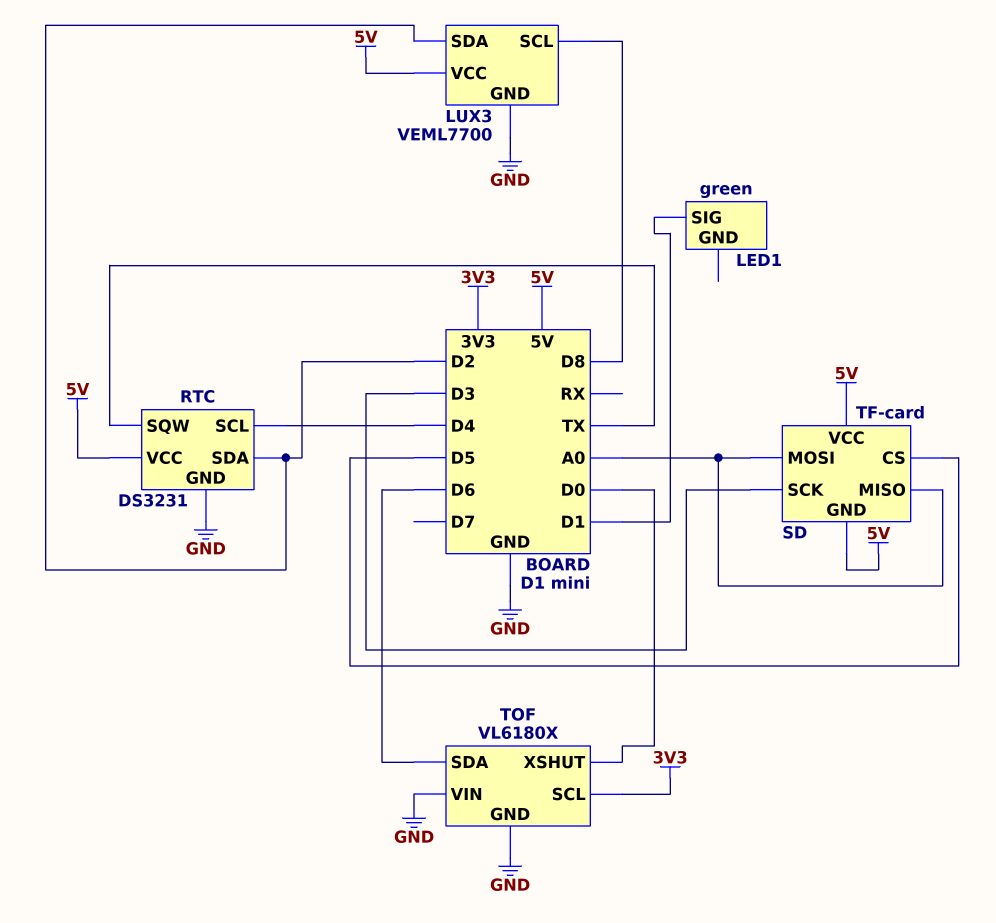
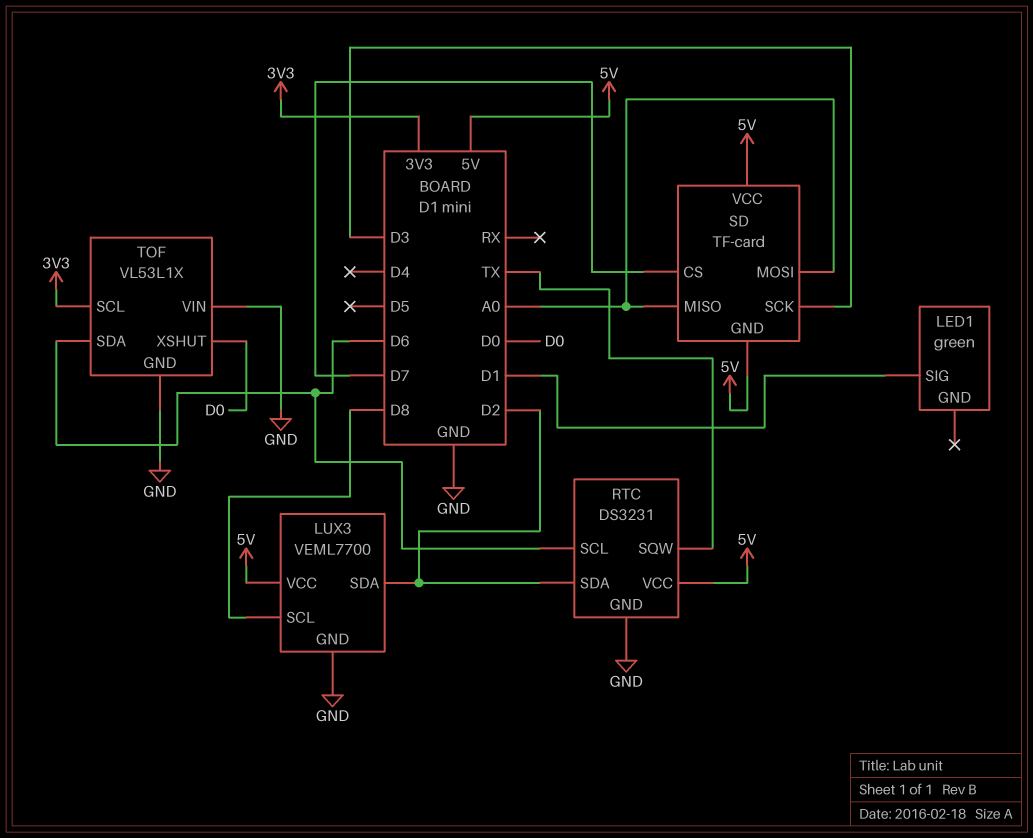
RTC pin SCL: D4 -> D6
SD pin CS: D5 -> D7
TOF: VL6180X -> VL53L1X

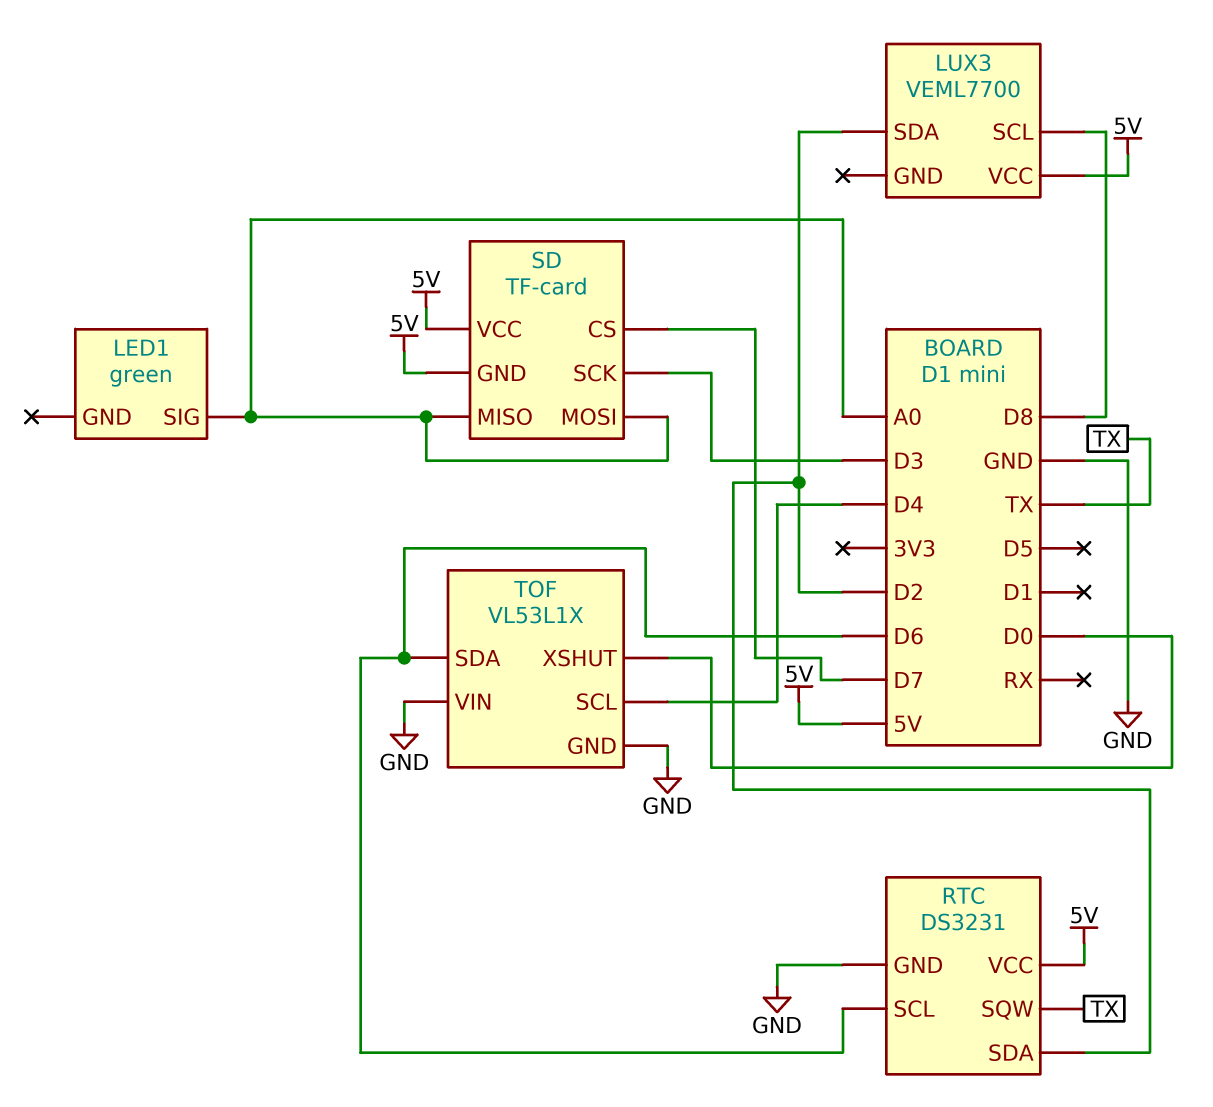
LED1 pin SIG: D1 -> A0
LUX3 pin GND: GND -> none
TOF pin SCL: 3V3 -> D4

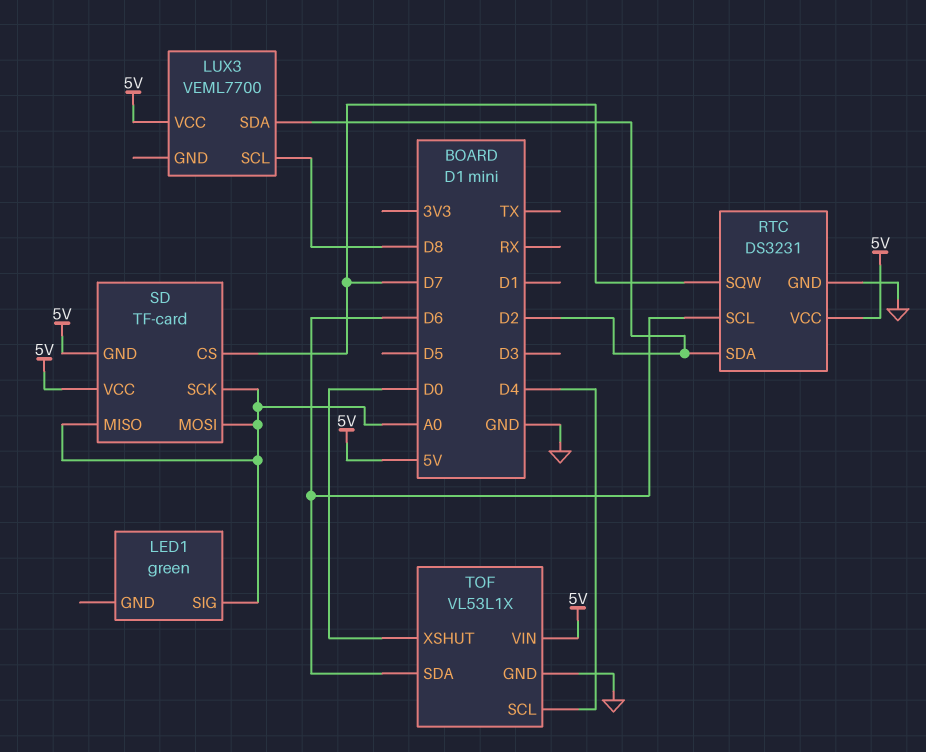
RTC pin SQW: TX -> D7
SD pin SCK: D3 -> A0
TOF pin VIN: GND -> 5V

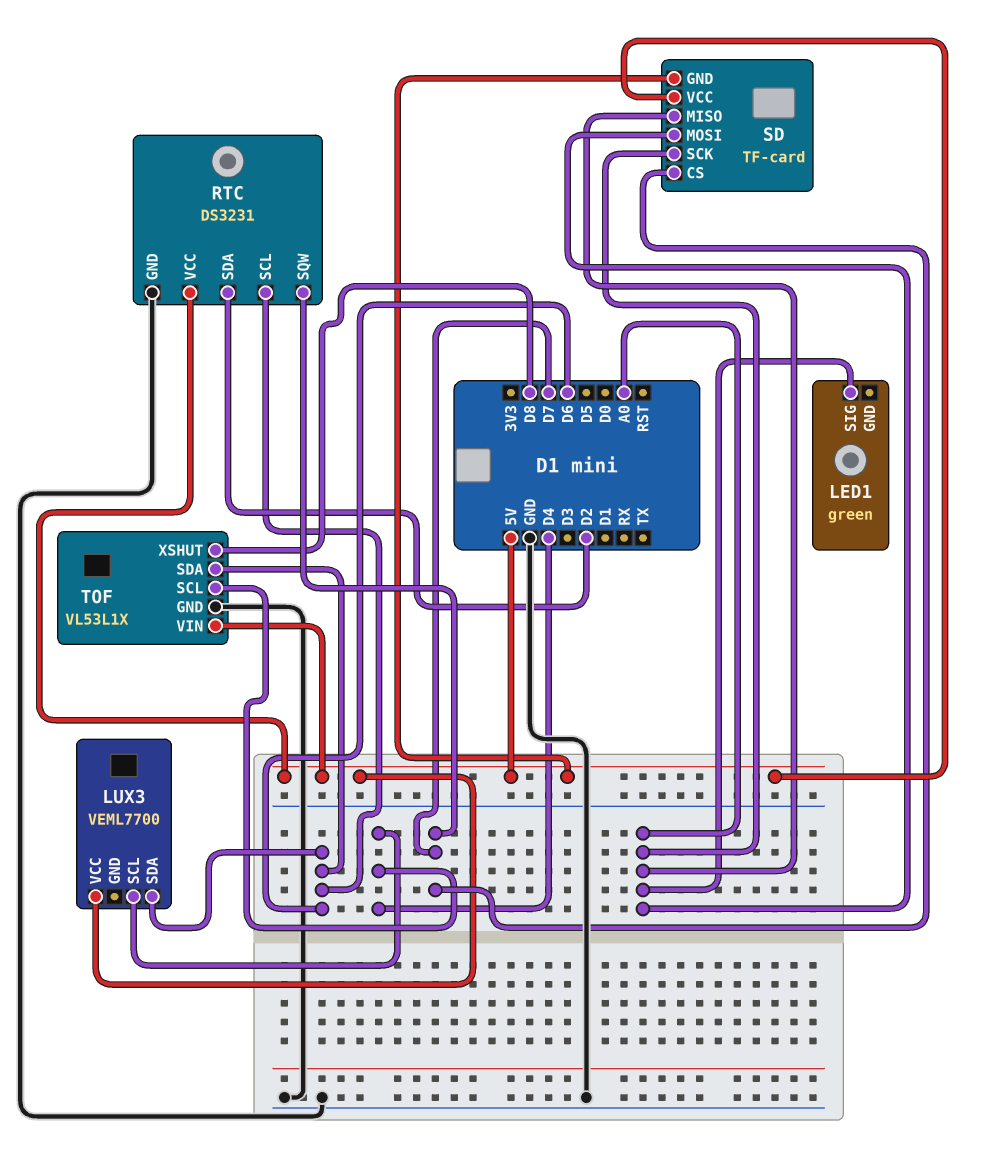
LUX3 pin SCL: D8 -> D4
LUX3 pin SDA: D2 -> D6
TOF pin XSHUT: D0 -> D8

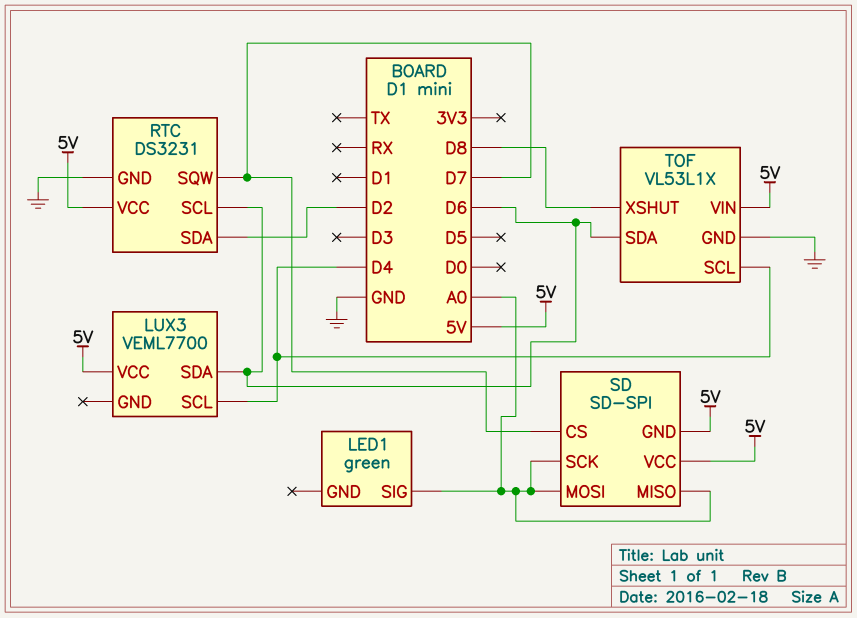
SD: TF-card -> SD-SPI

